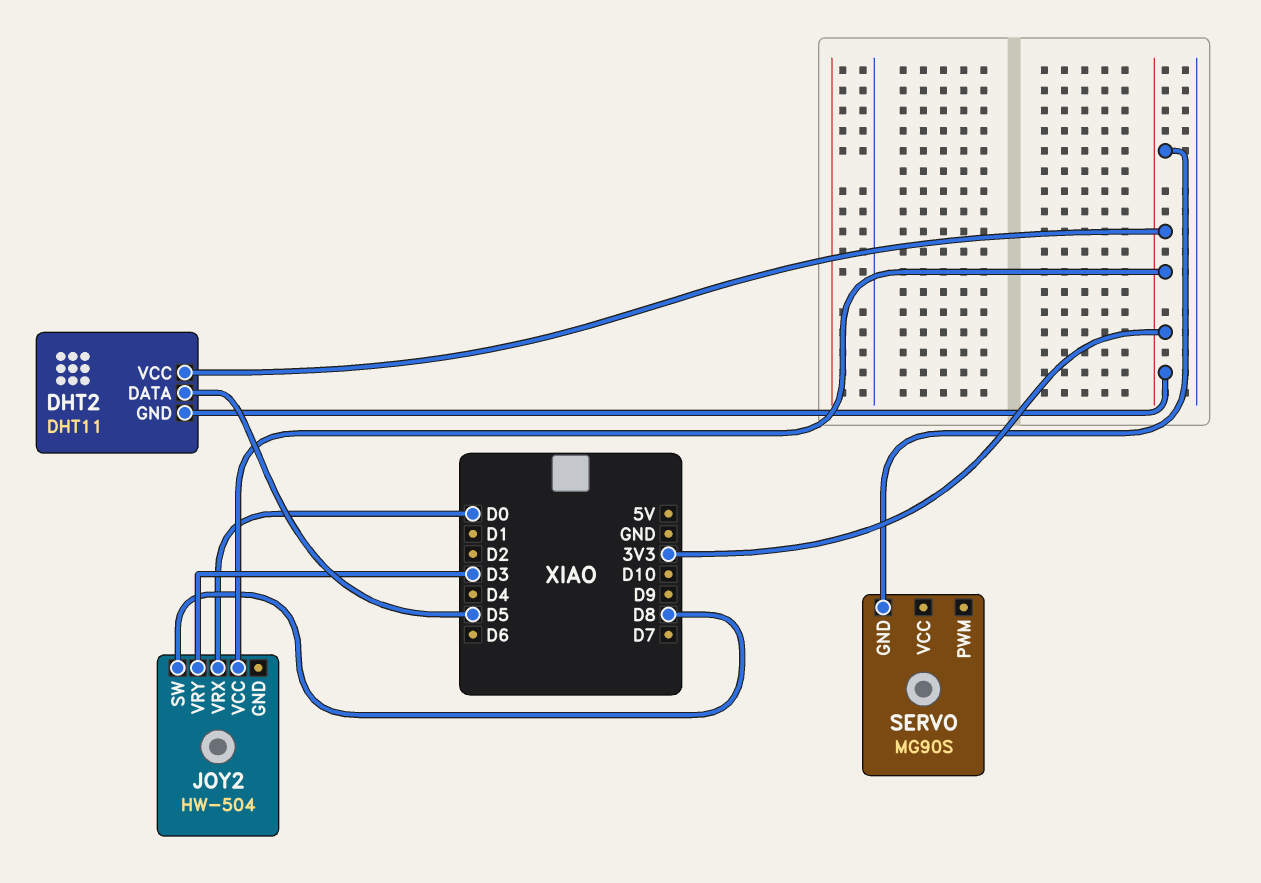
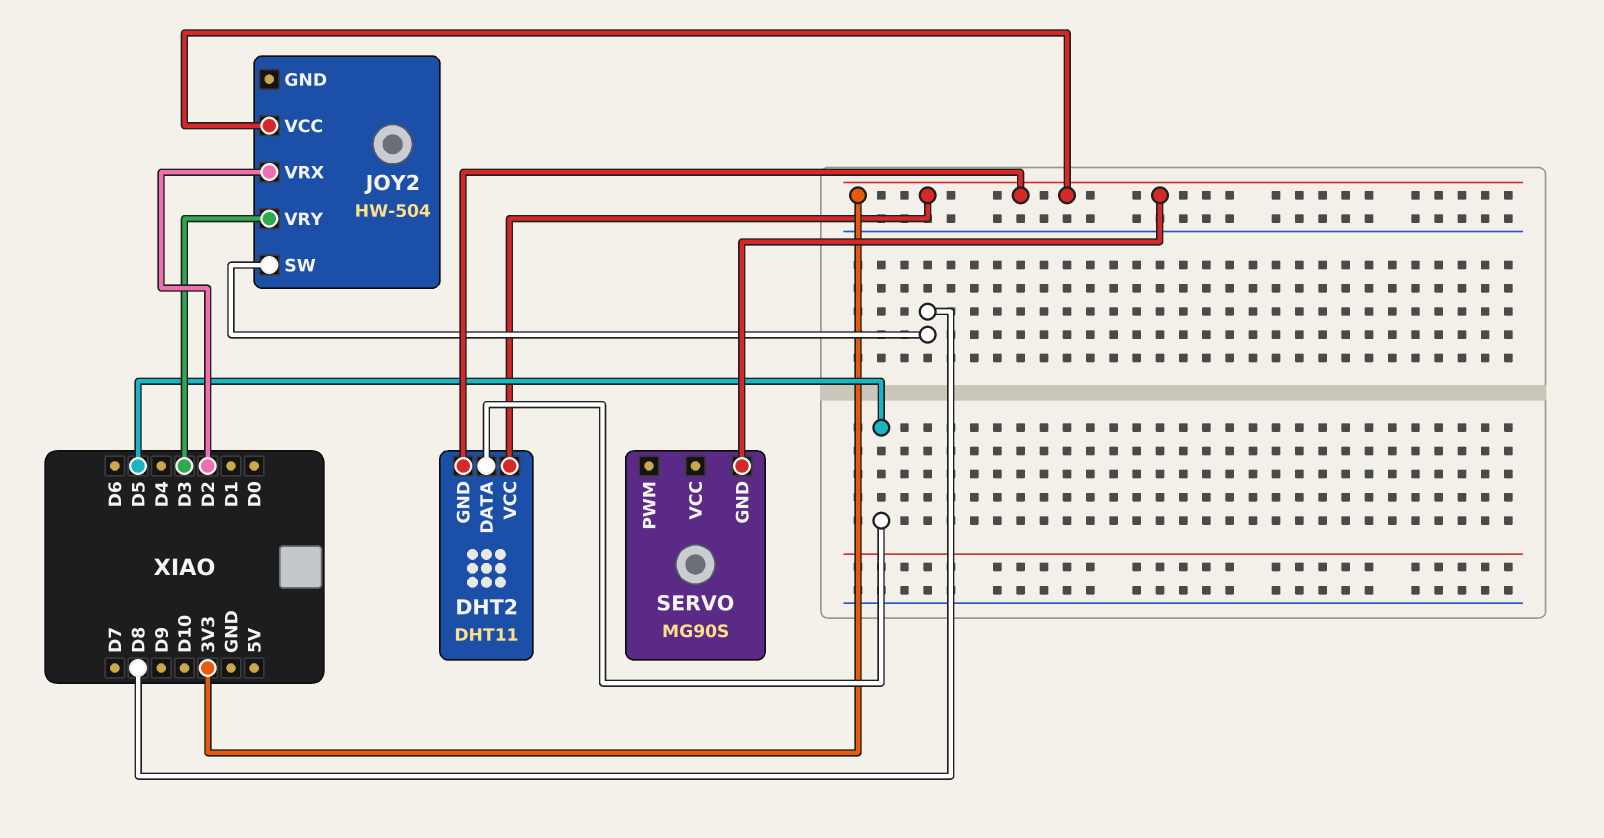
JOY2 pin VRX: D0 -> D2

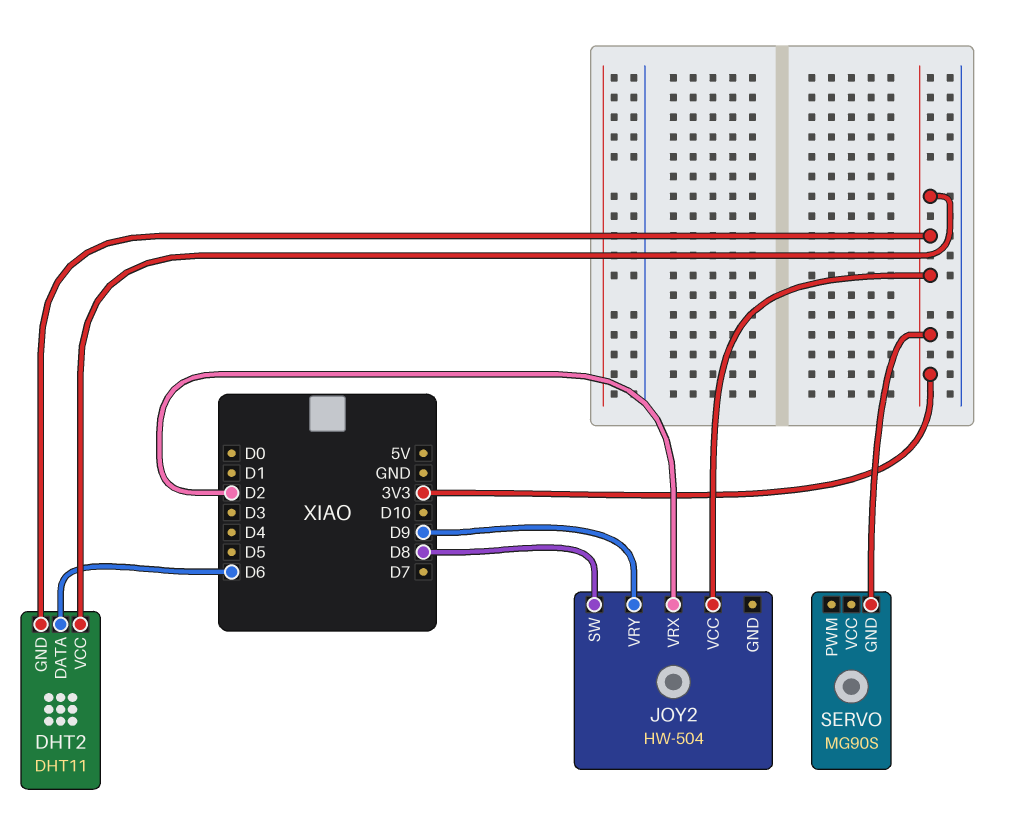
DHT2 pin DATA: D5 -> D6
JOY2 pin VRY: D3 -> D9

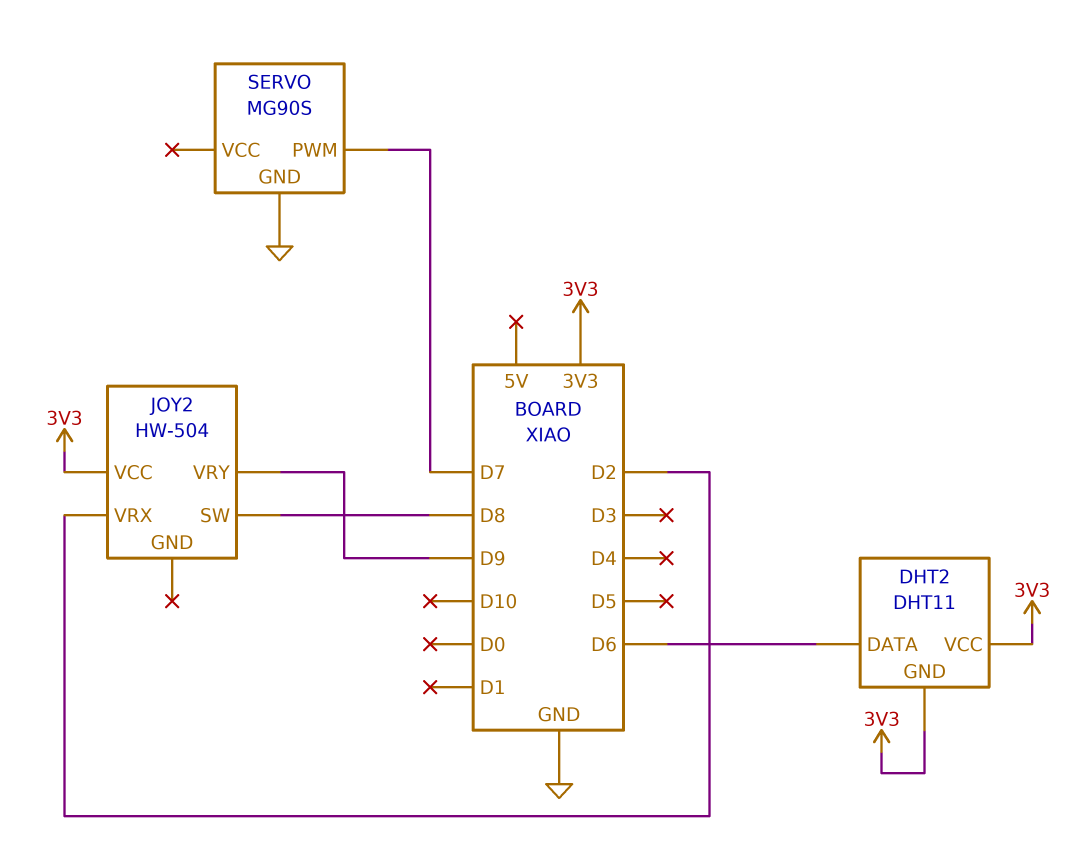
SERVO pin GND: 3V3 -> GND
SERVO pin PWM: none -> D7

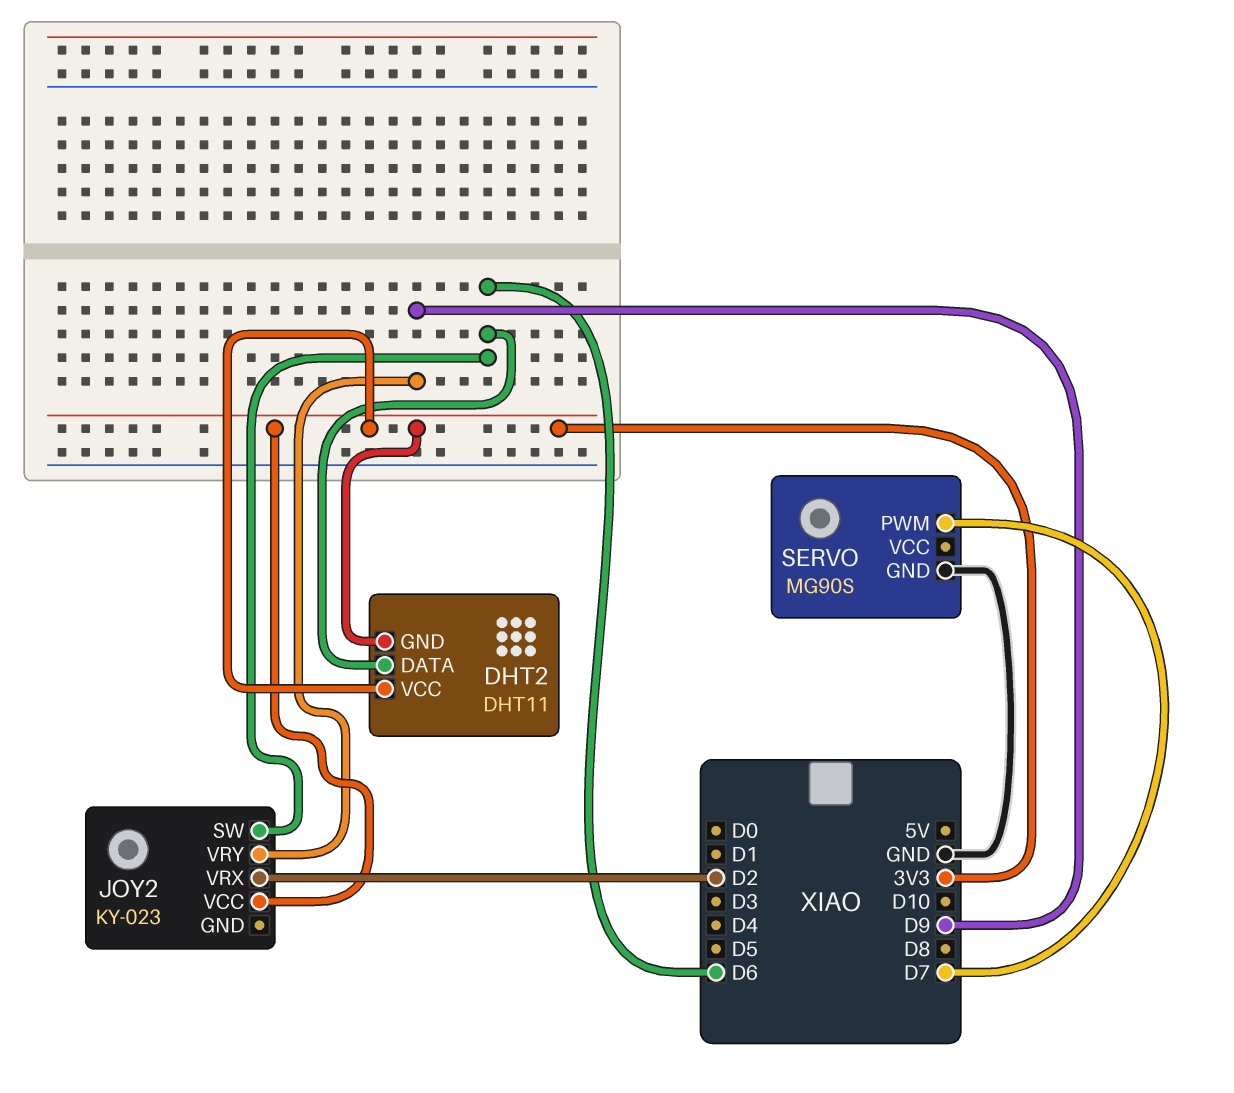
JOY2: HW-504 -> KY-023
JOY2 pin SW: D8 -> D6

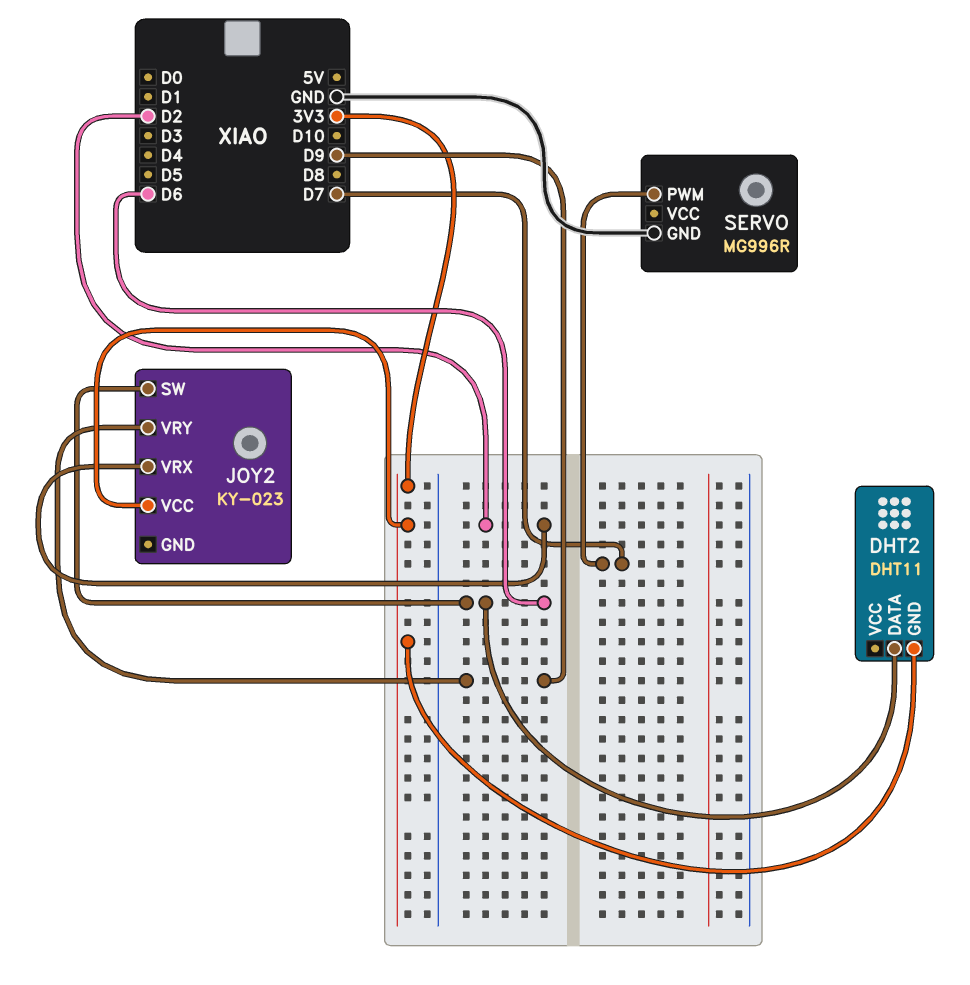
DHT2 pin VCC: 3V3 -> none
SERVO: MG90S -> MG996R

